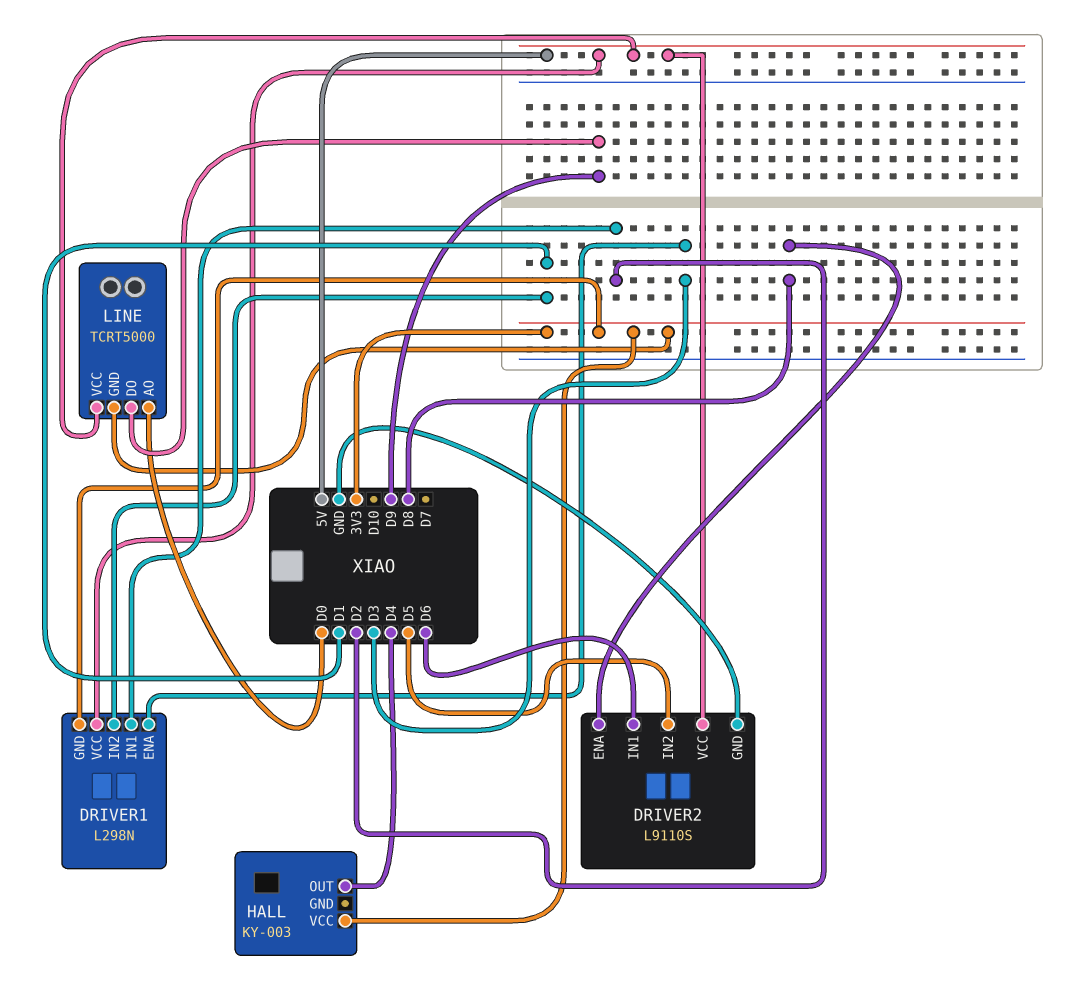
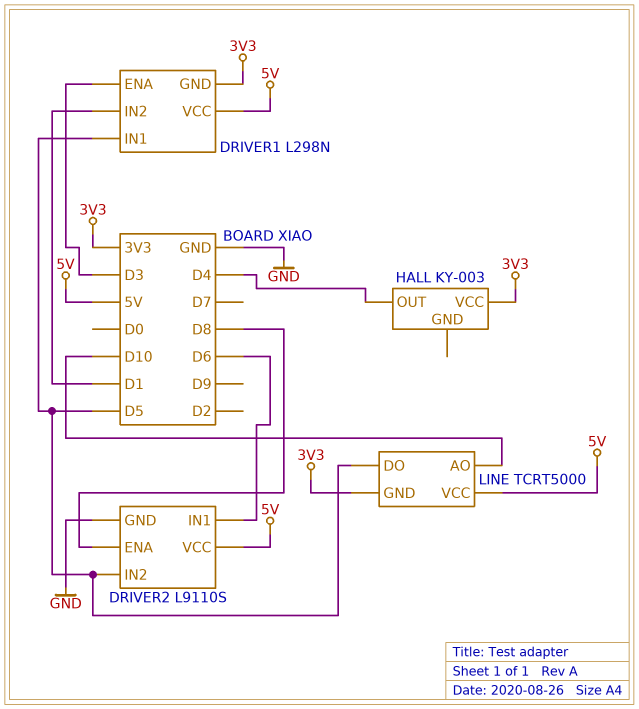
DRIVER1 pin IN1: D2 -> D5
LINE pin AO: D0 -> D10
LINE pin DO: D9 -> D5

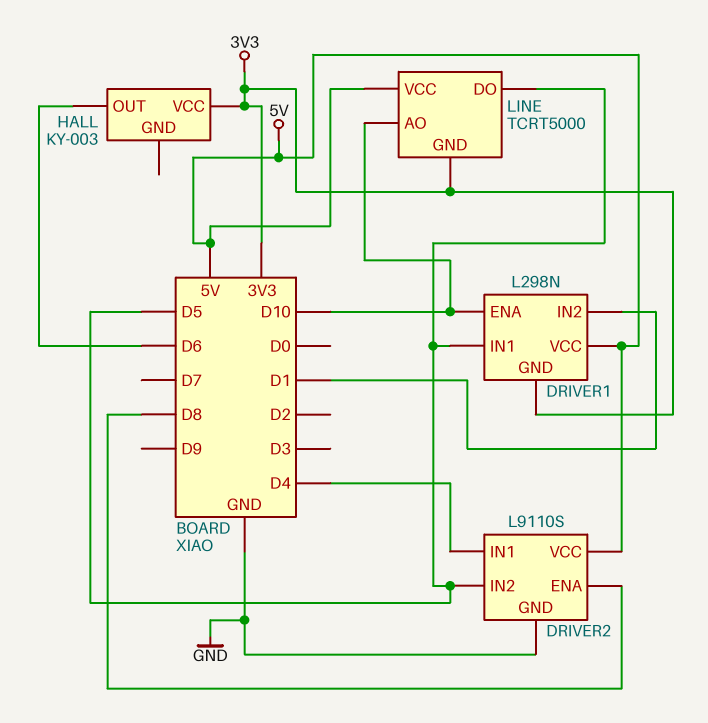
DRIVER1 pin ENA: D3 -> D10
DRIVER2 pin IN1: D6 -> D4
HALL pin OUT: D4 -> D6

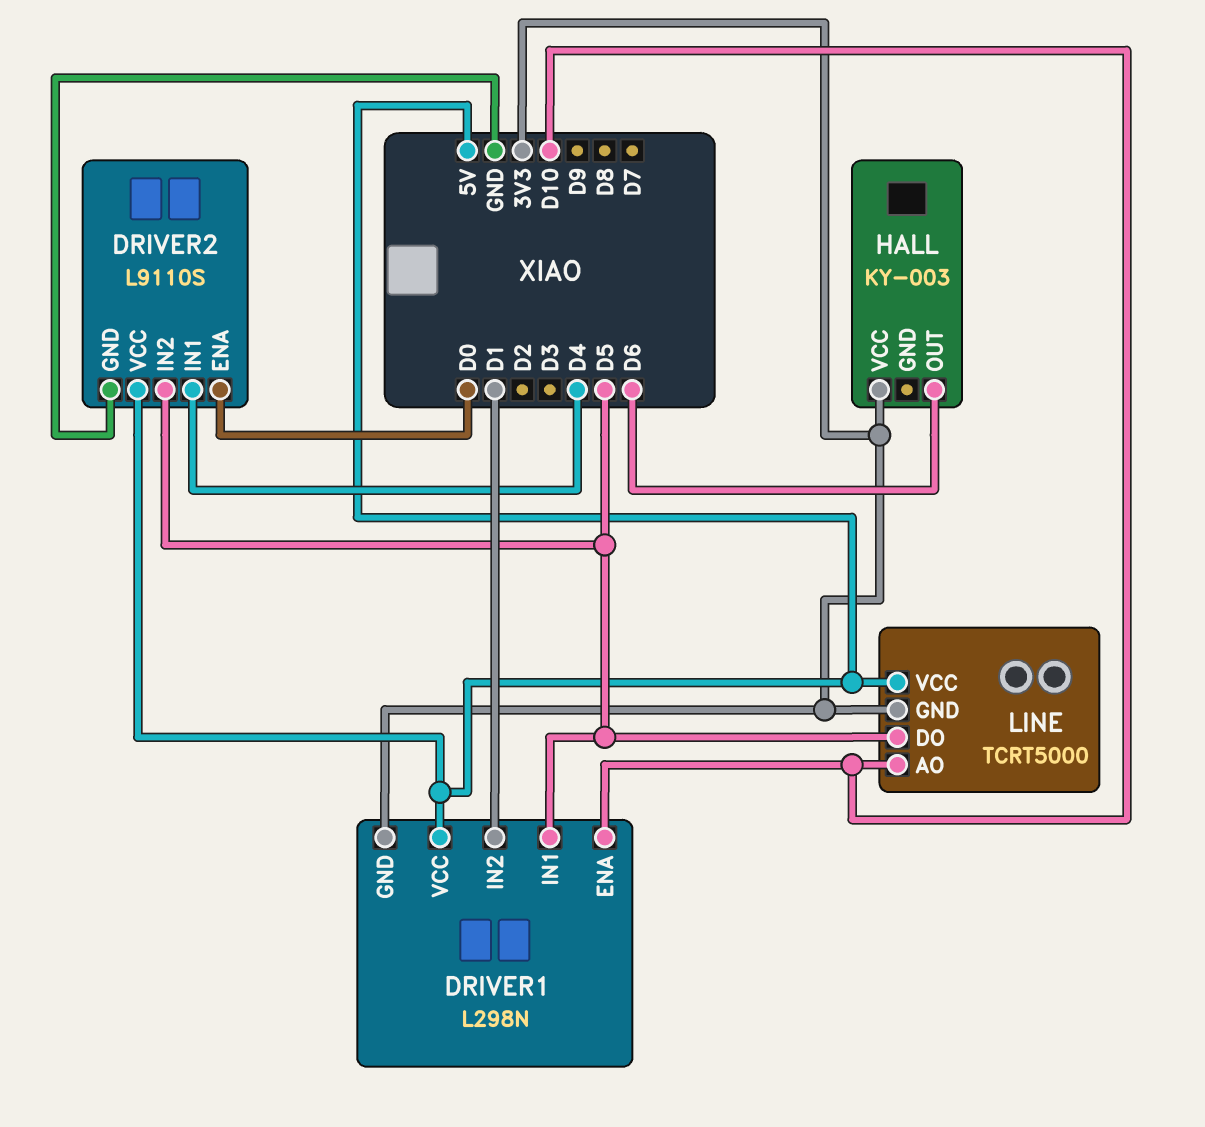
DRIVER2 pin ENA: D8 -> D0

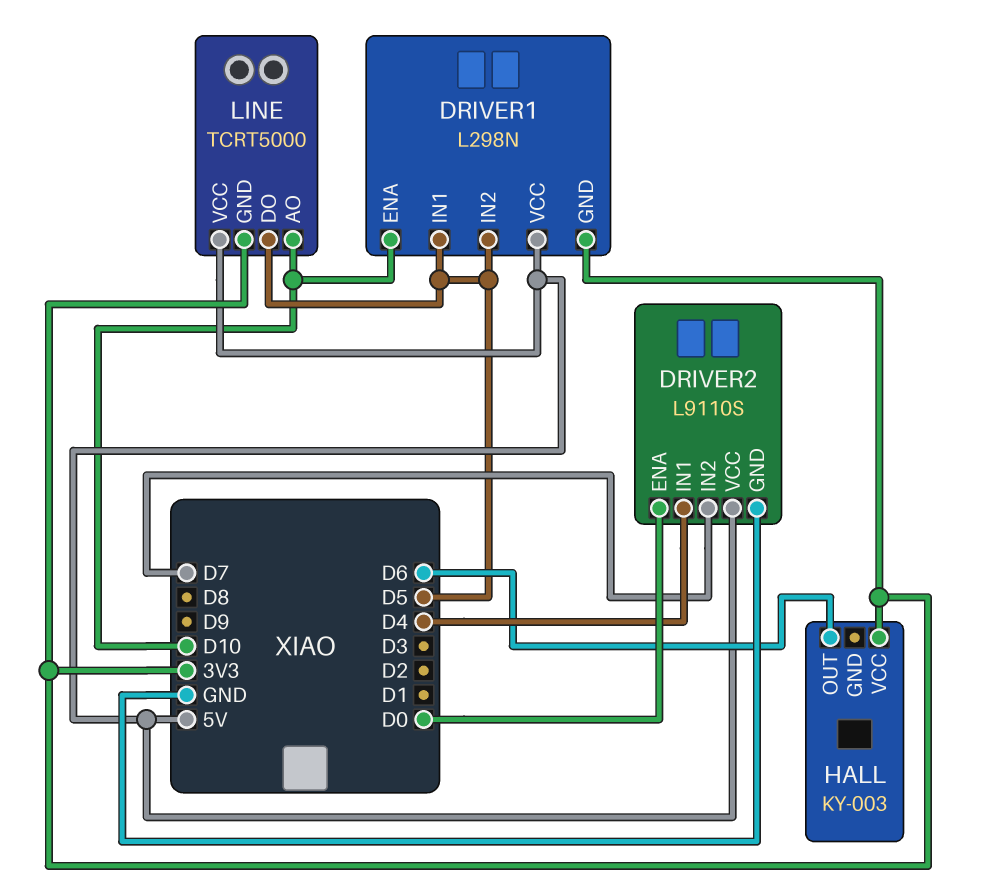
DRIVER1 pin IN2: D1 -> D5
DRIVER2 pin IN2: D5 -> D7

